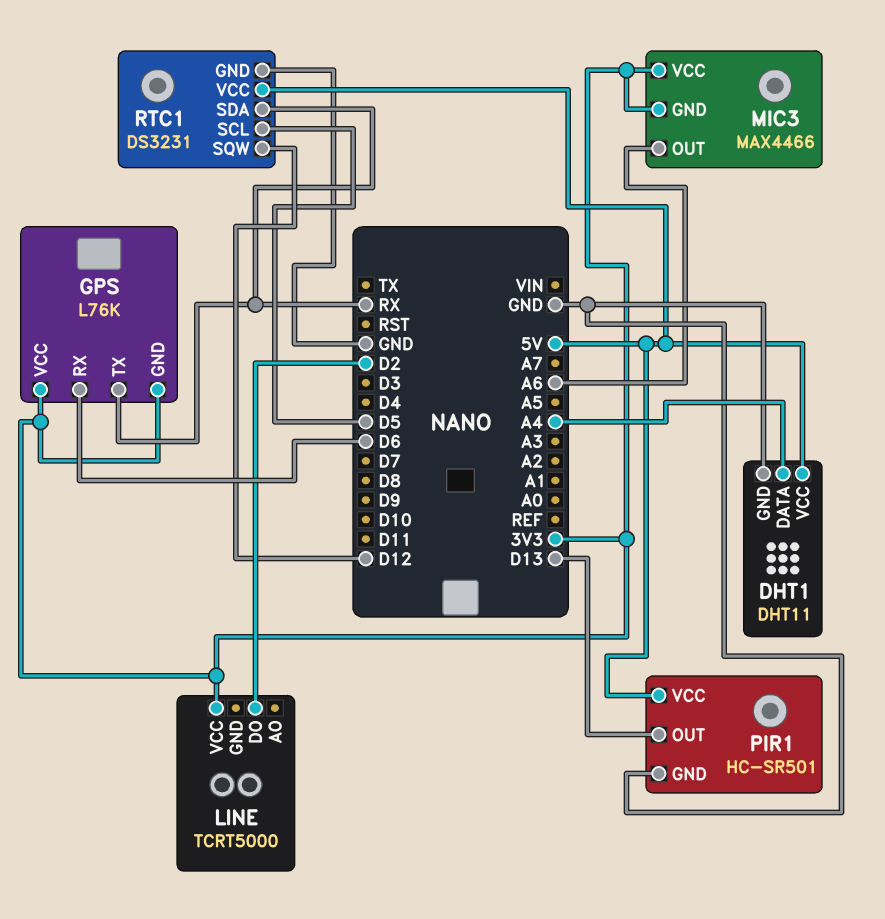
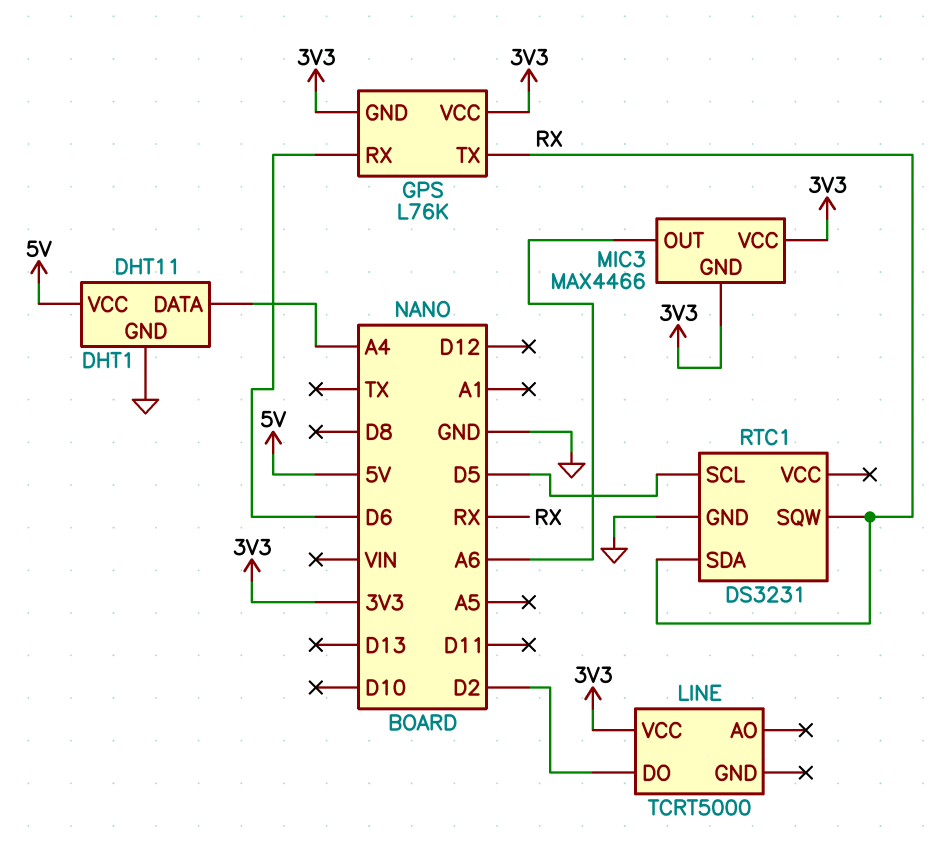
PIR1: HC-SR501 -> none
PIR1 pin GND: GND -> none
PIR1 pin OUT: D13 -> none
PIR1 pin VCC: 5V -> none
RTC1 pin SQW: D12 -> RX
RTC1 pin VCC: 5V -> none

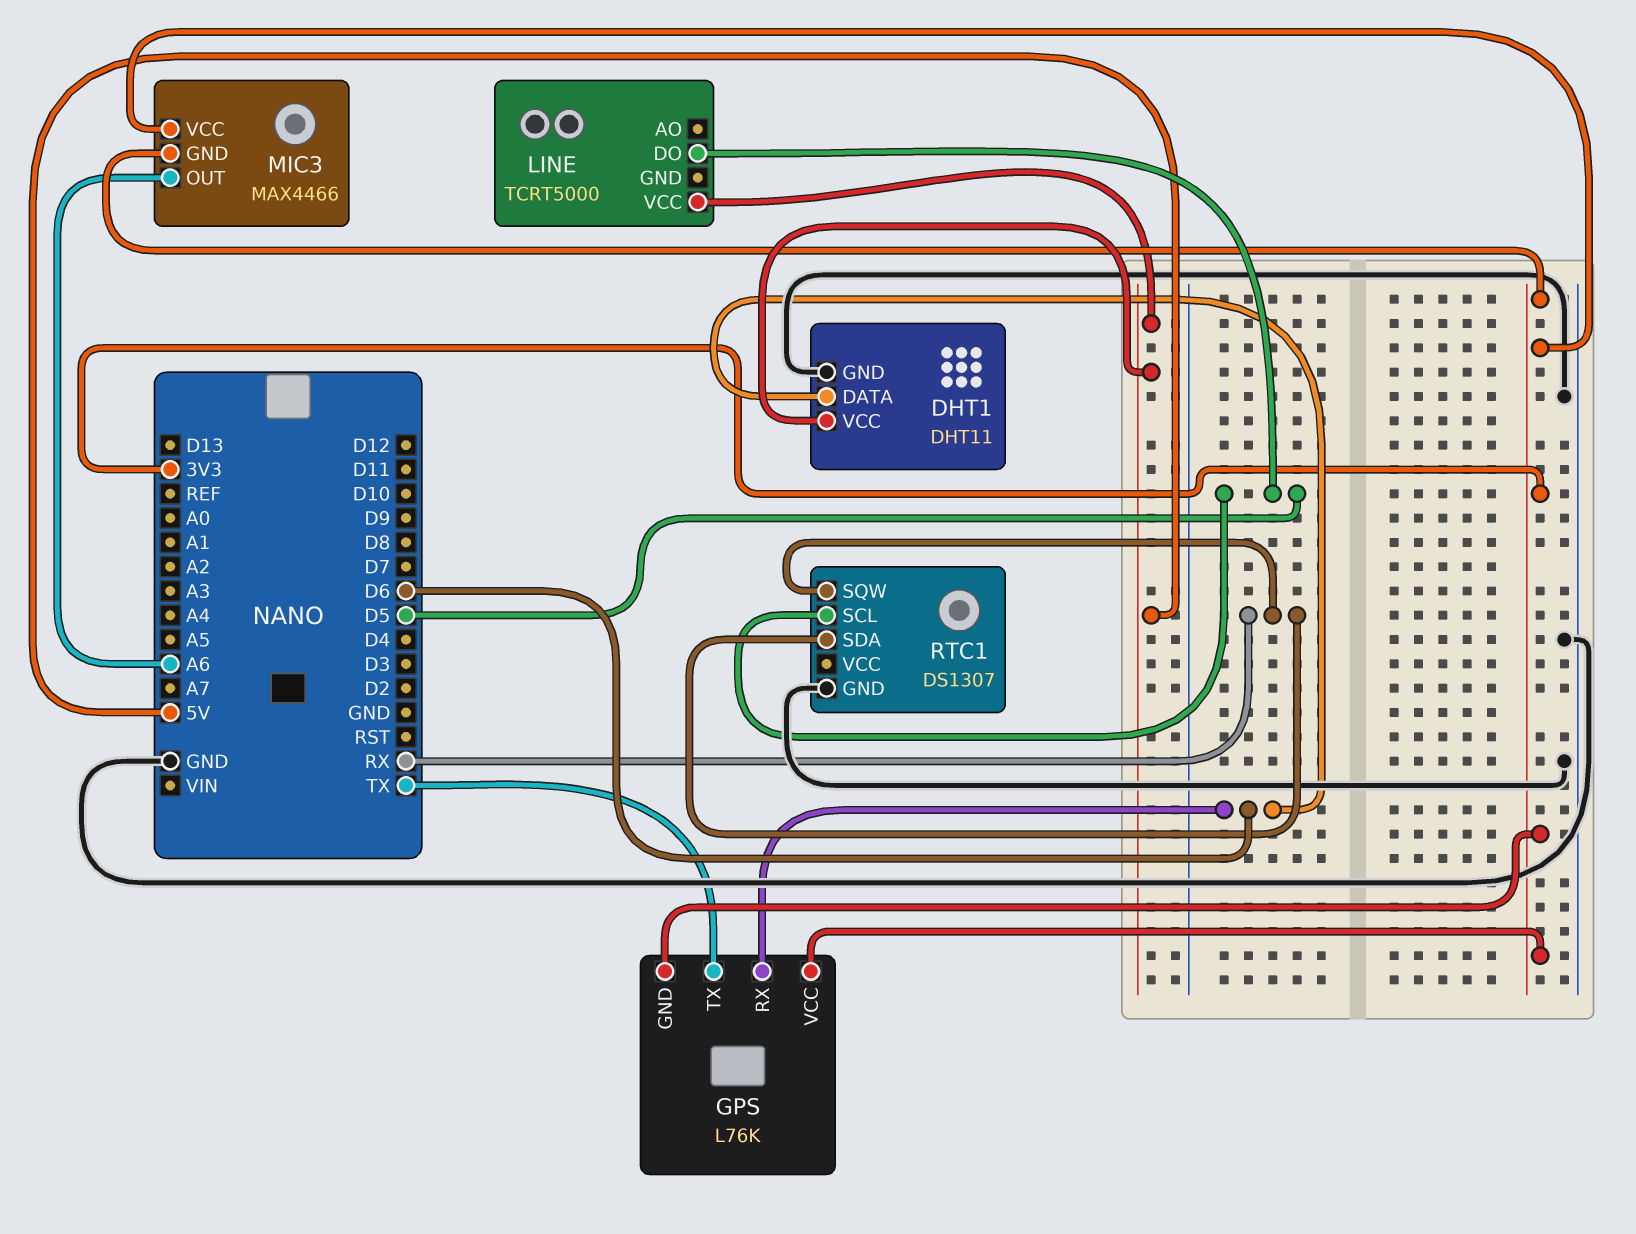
DHT1 pin DATA: A4 -> D6
GPS pin TX: RX -> TX
LINE pin DO: D2 -> D5
LINE pin VCC: 3V3 -> 5V
RTC1: DS3231 -> DS1307

